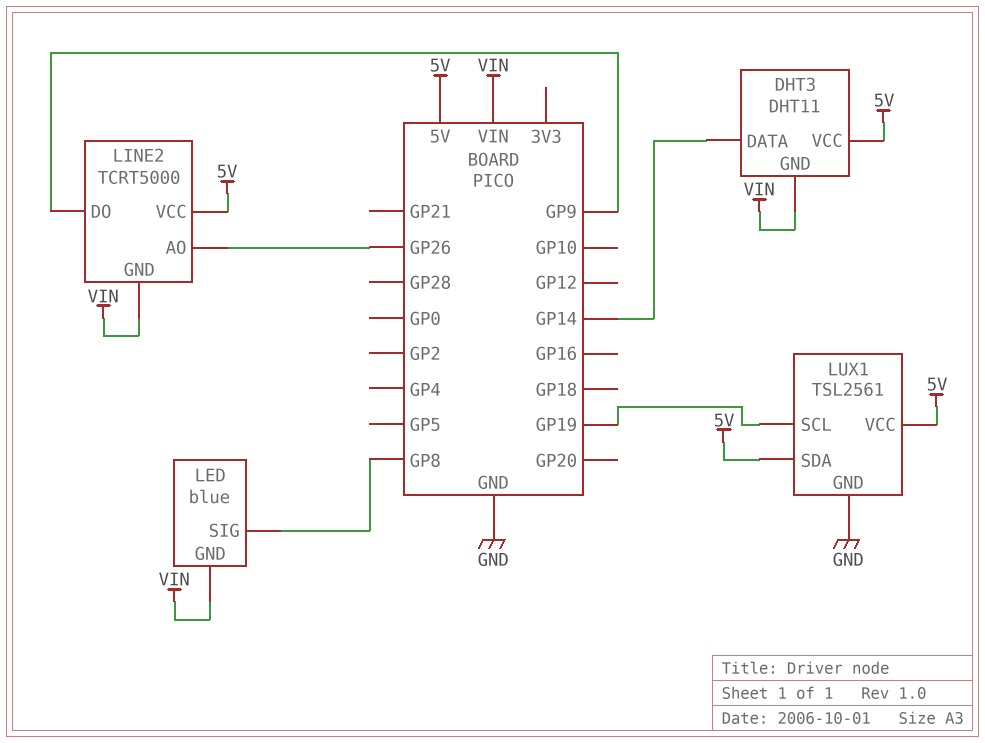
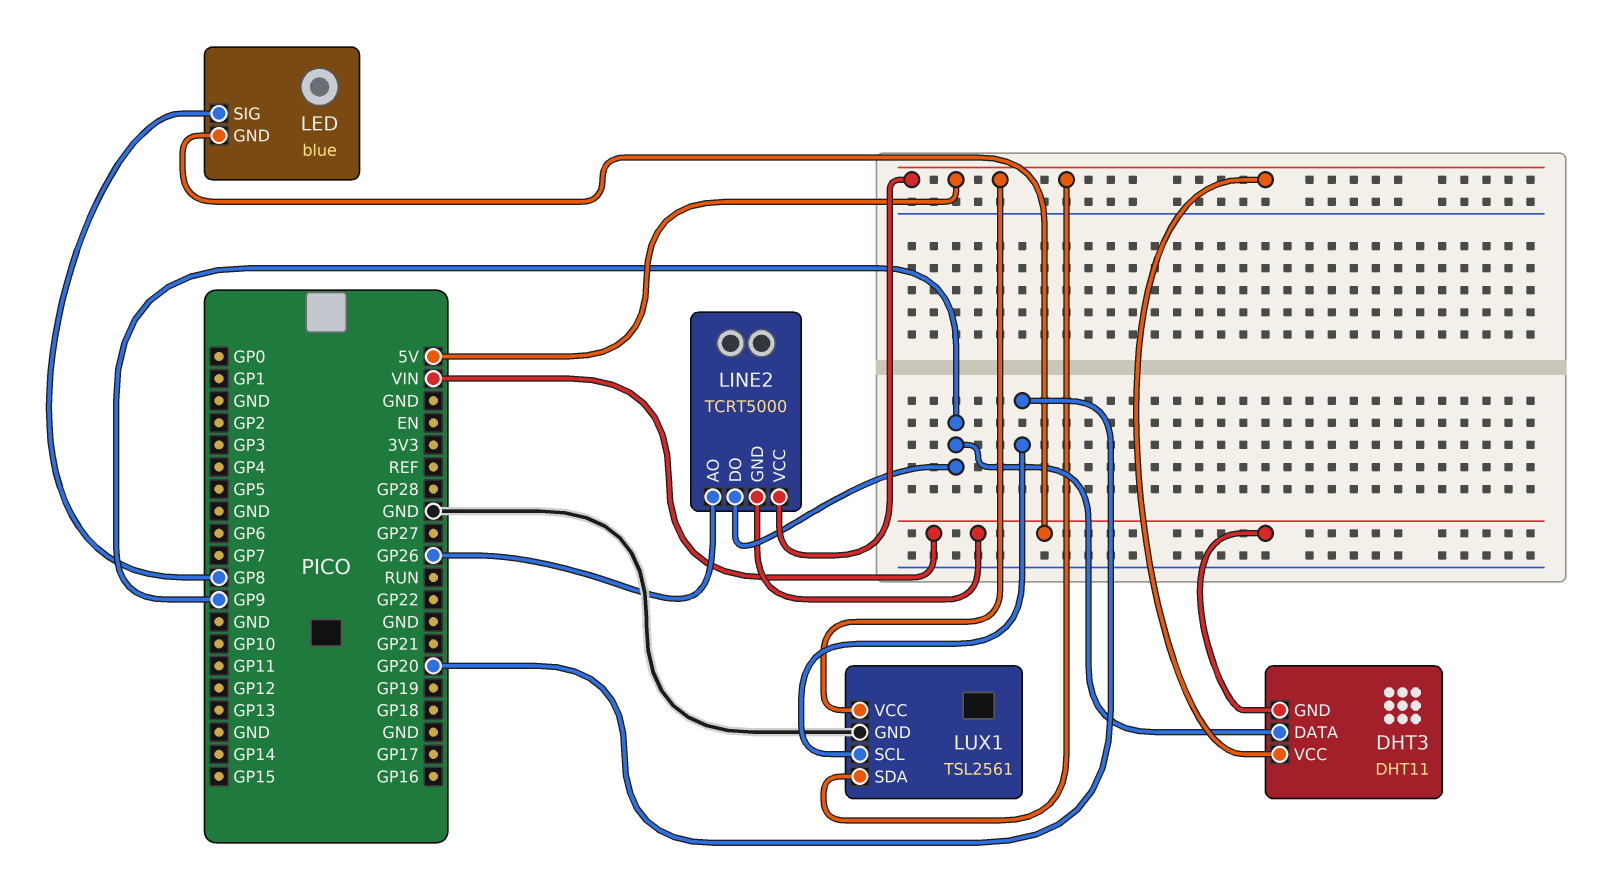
DHT3 pin DATA: GP14 -> GP9
LUX1 pin SCL: GP19 -> GP20

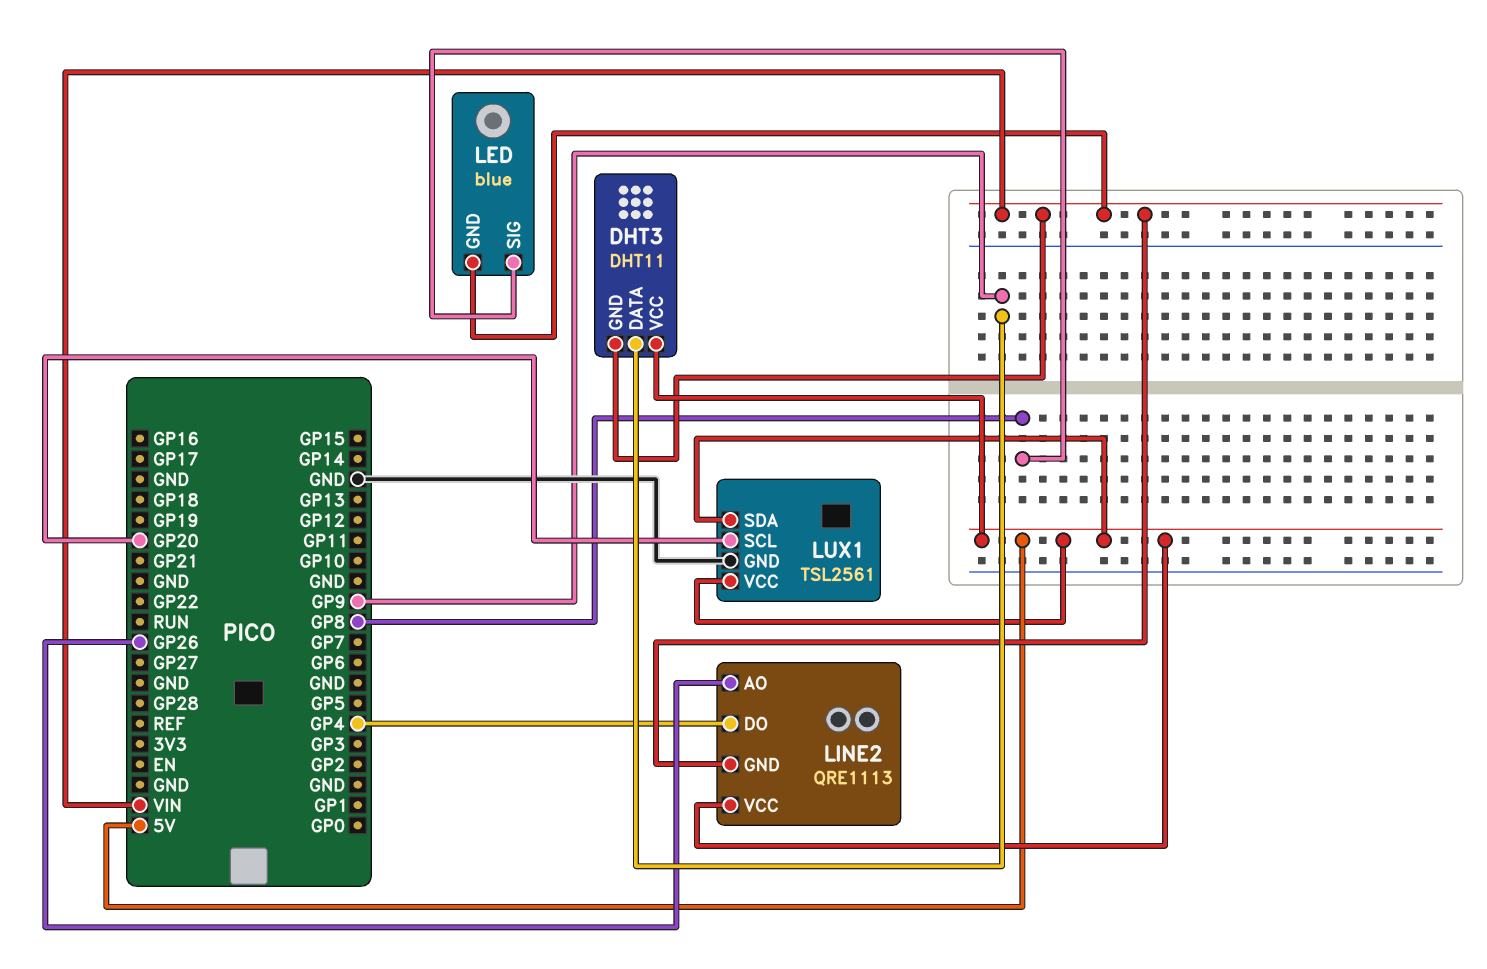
LINE2: TCRT5000 -> QRE1113
LINE2 pin DO: GP9 -> GP4

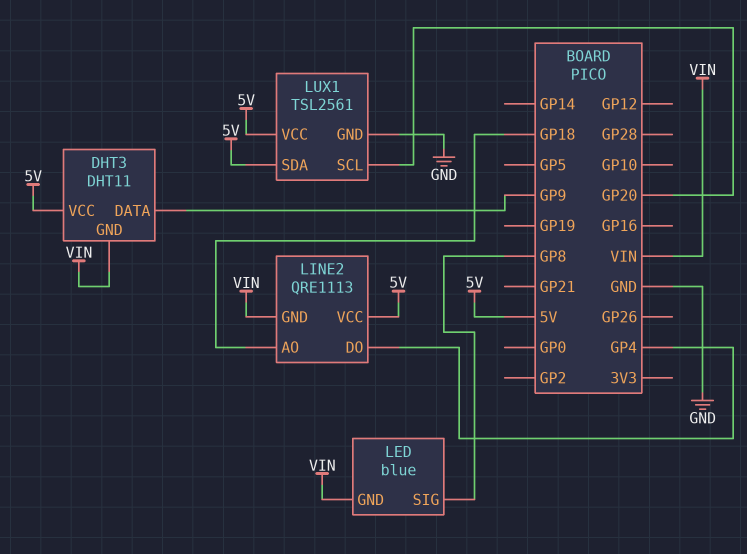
LINE2 pin AO: GP26 -> GP18

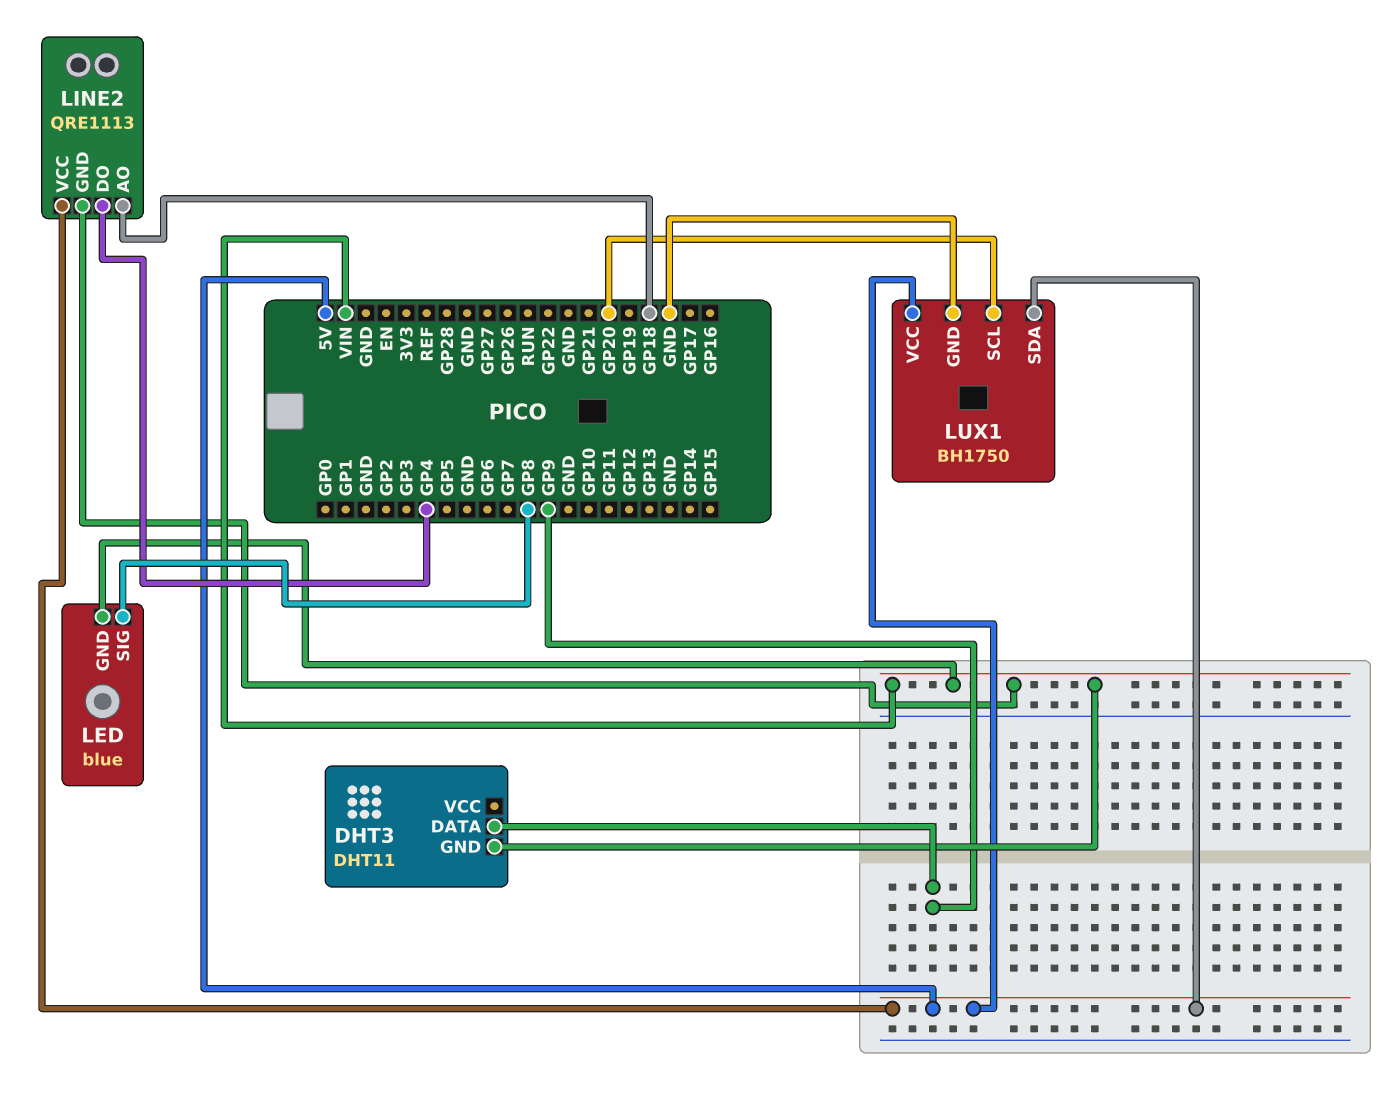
DHT3 pin VCC: 5V -> none
LUX1: TSL2561 -> BH1750

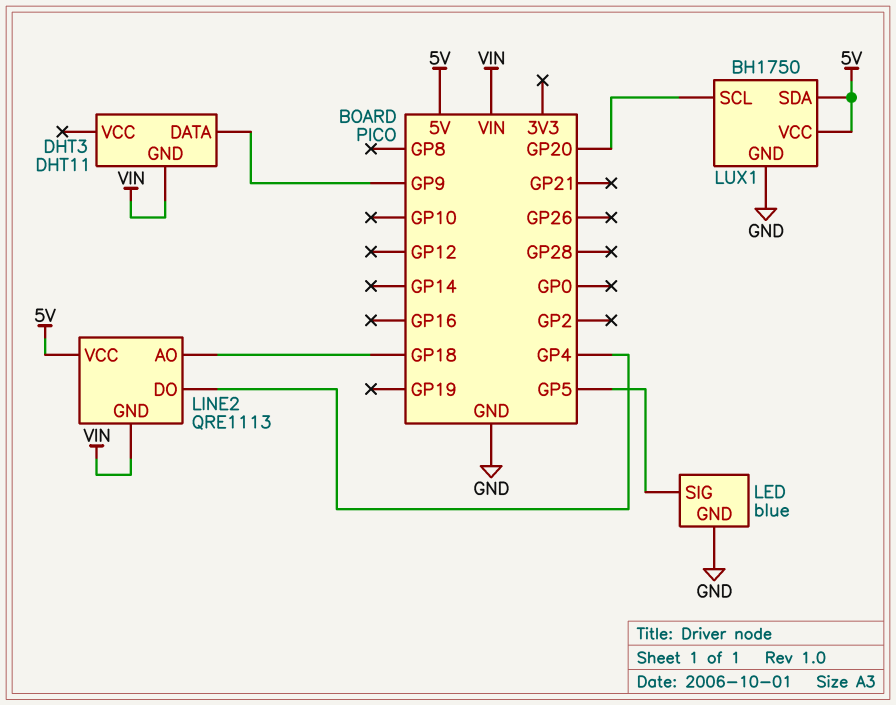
LED pin GND: VIN -> GND
LED pin SIG: GP8 -> GP5

